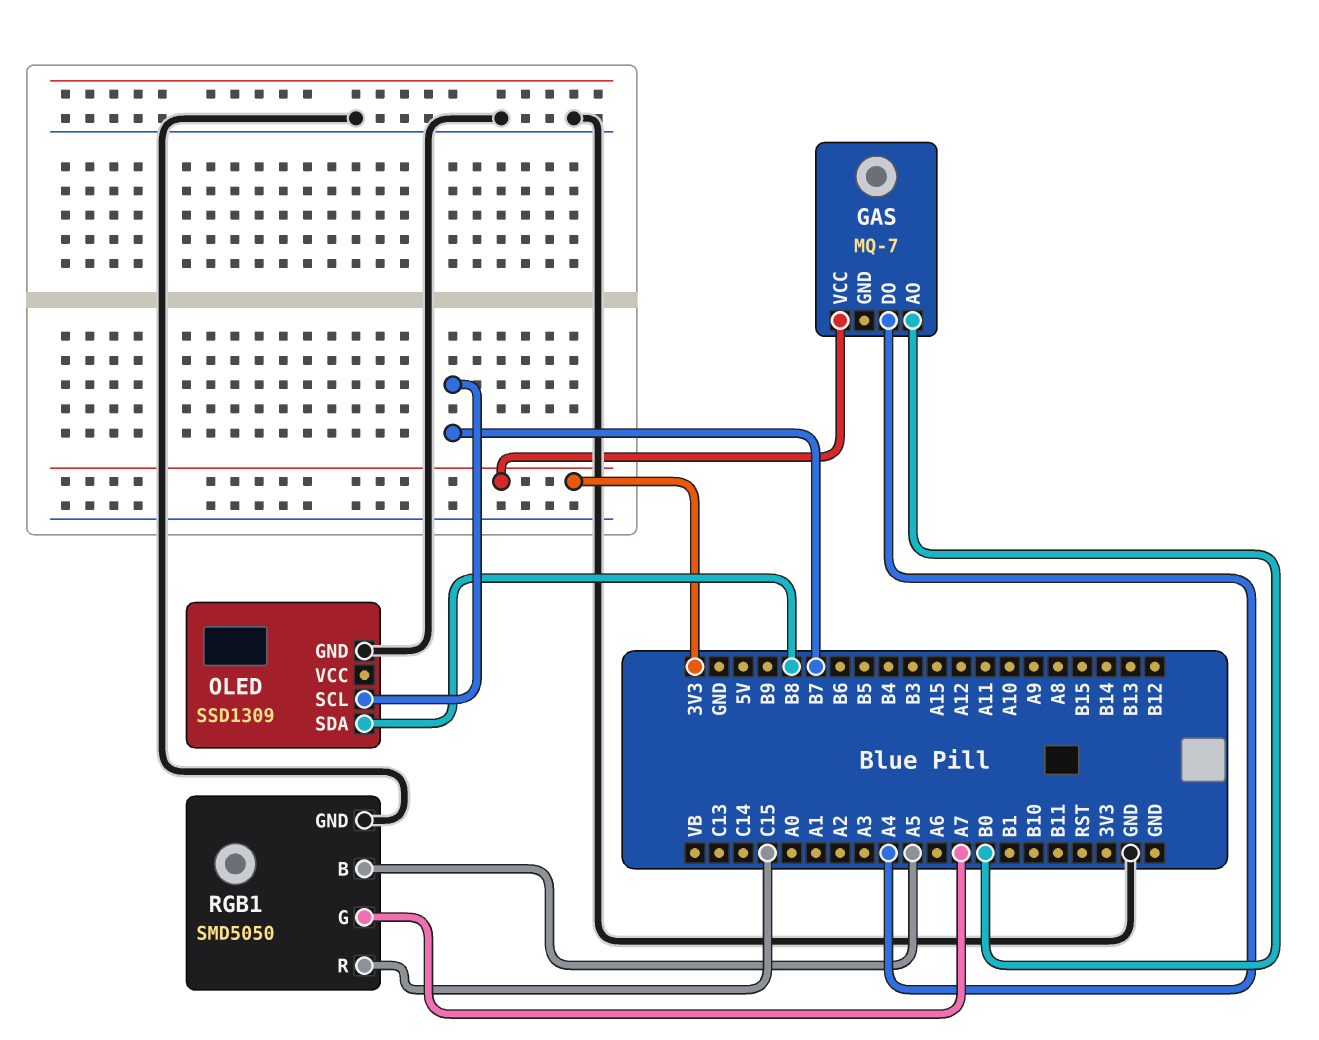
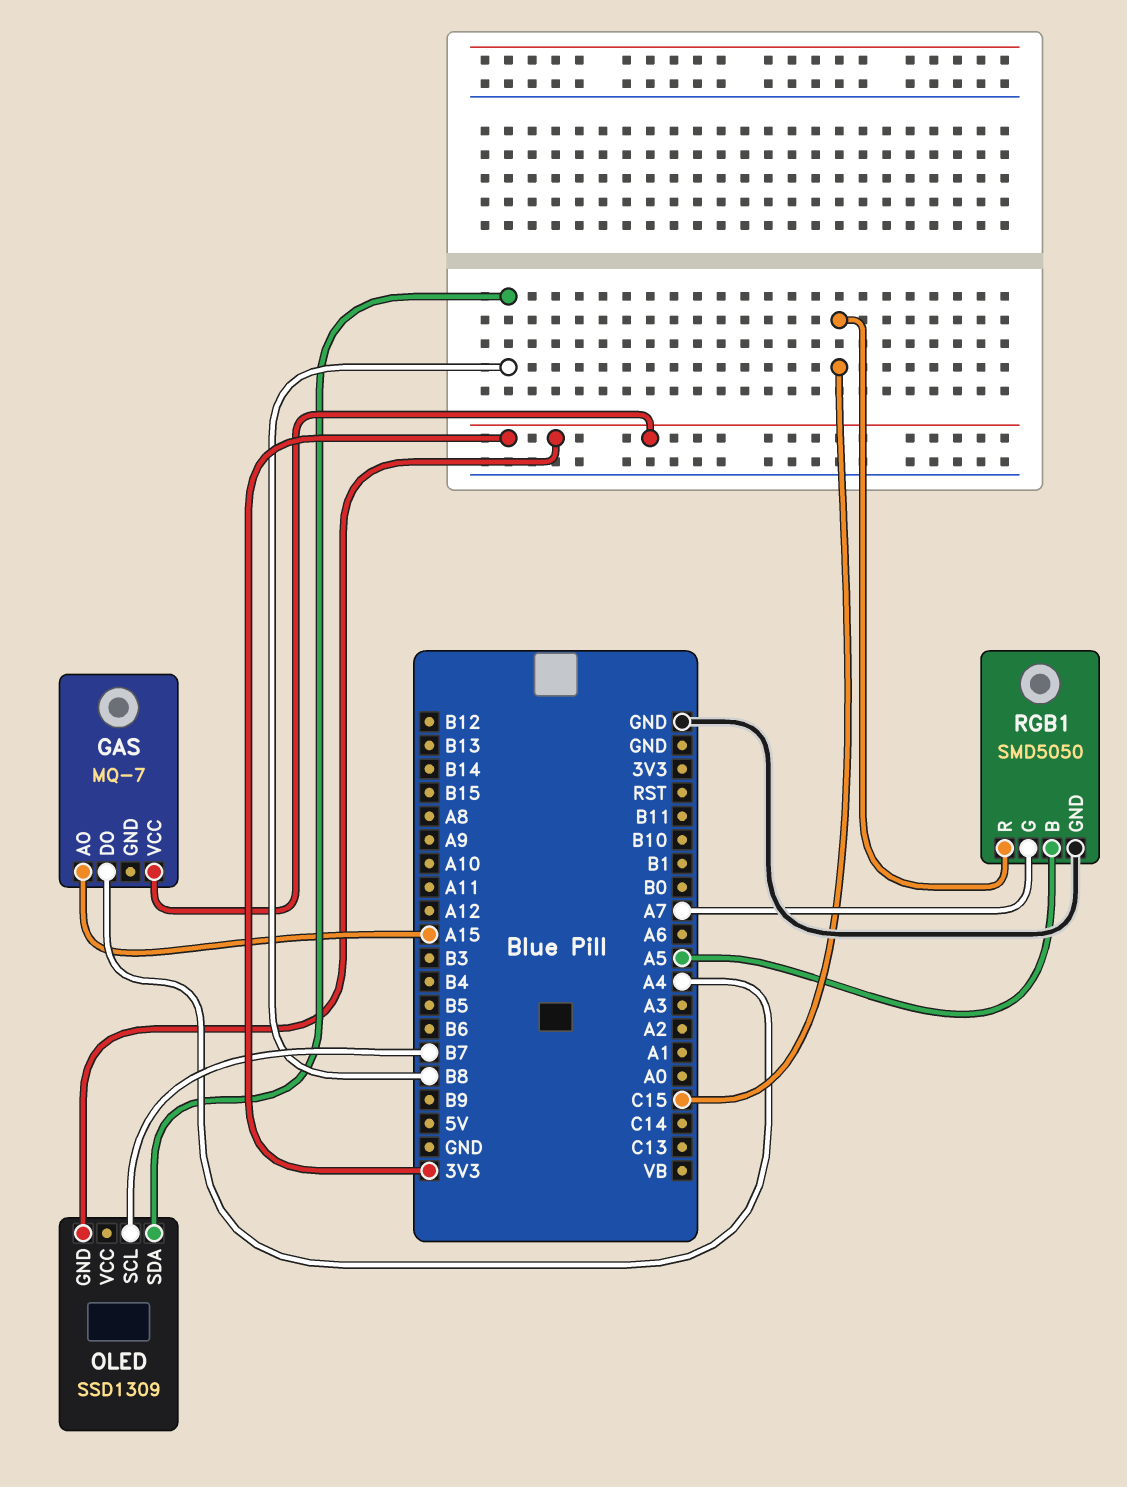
GAS pin AO: B0 -> A15
OLED pin GND: GND -> 3V3

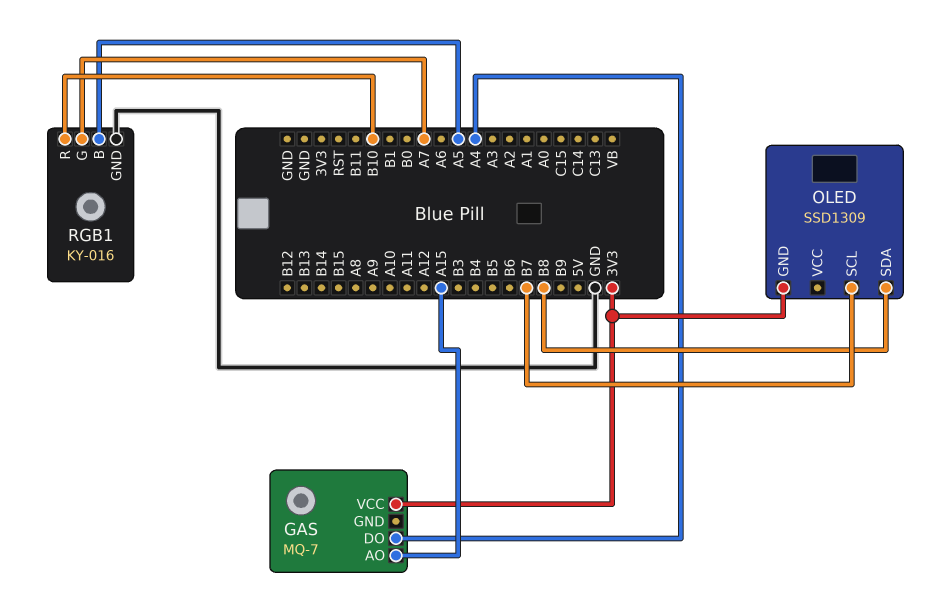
RGB1: SMD5050 -> KY-016
RGB1 pin R: C15 -> B10

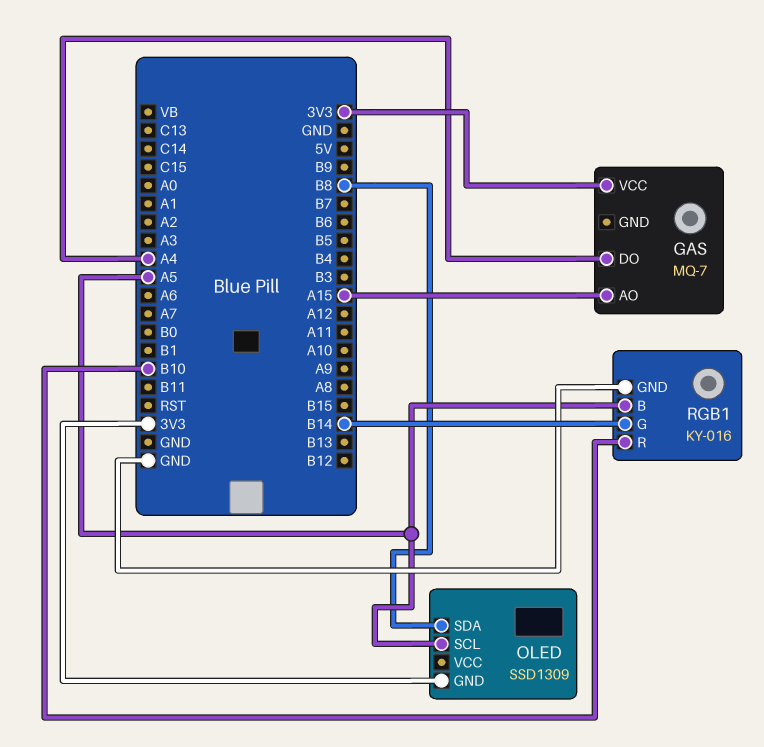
OLED pin SCL: B7 -> A5
RGB1 pin G: A7 -> B14

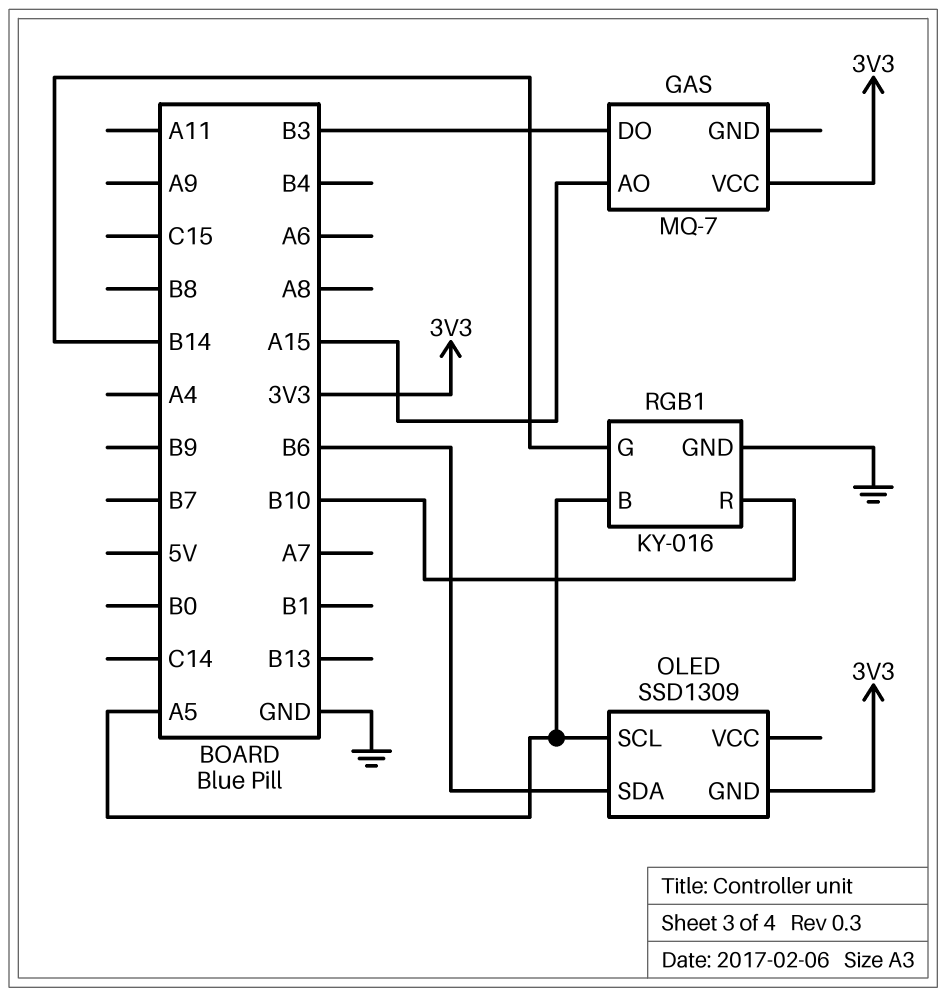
GAS pin DO: A4 -> B3
OLED pin SDA: B8 -> B6

